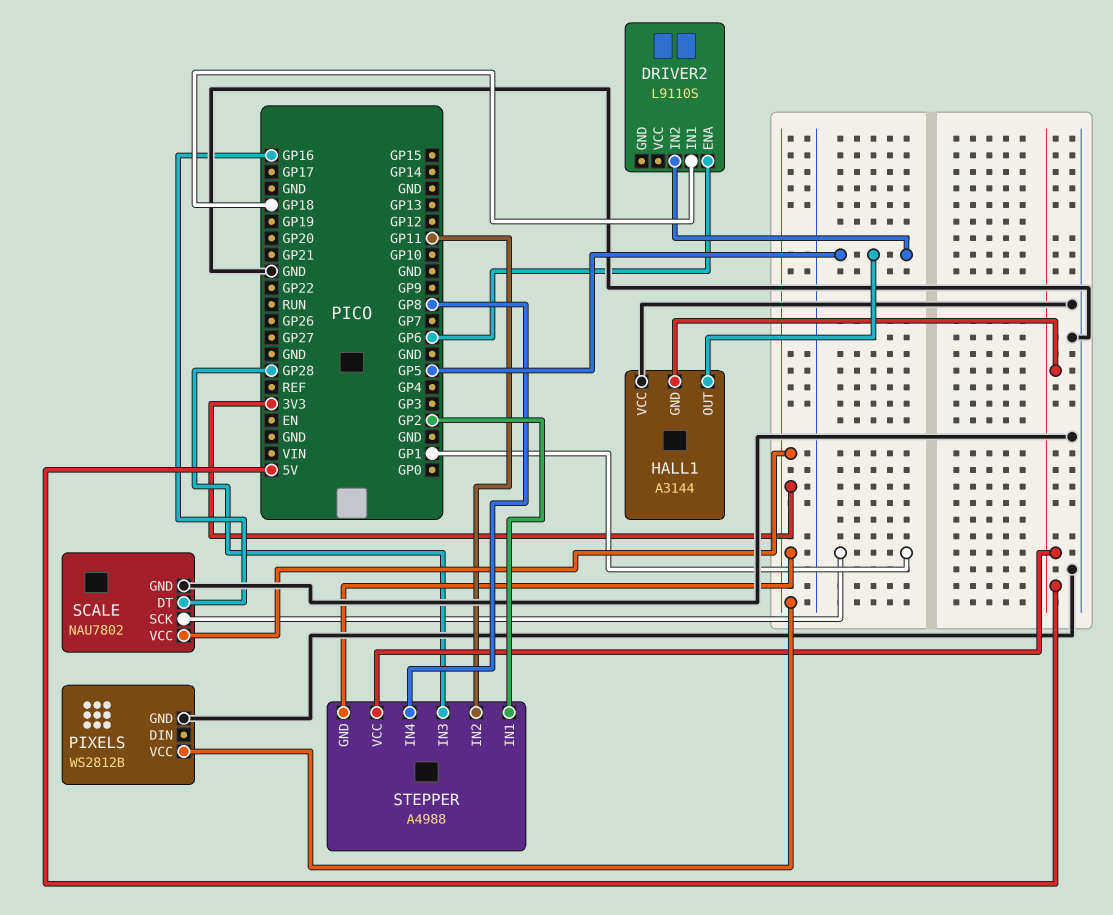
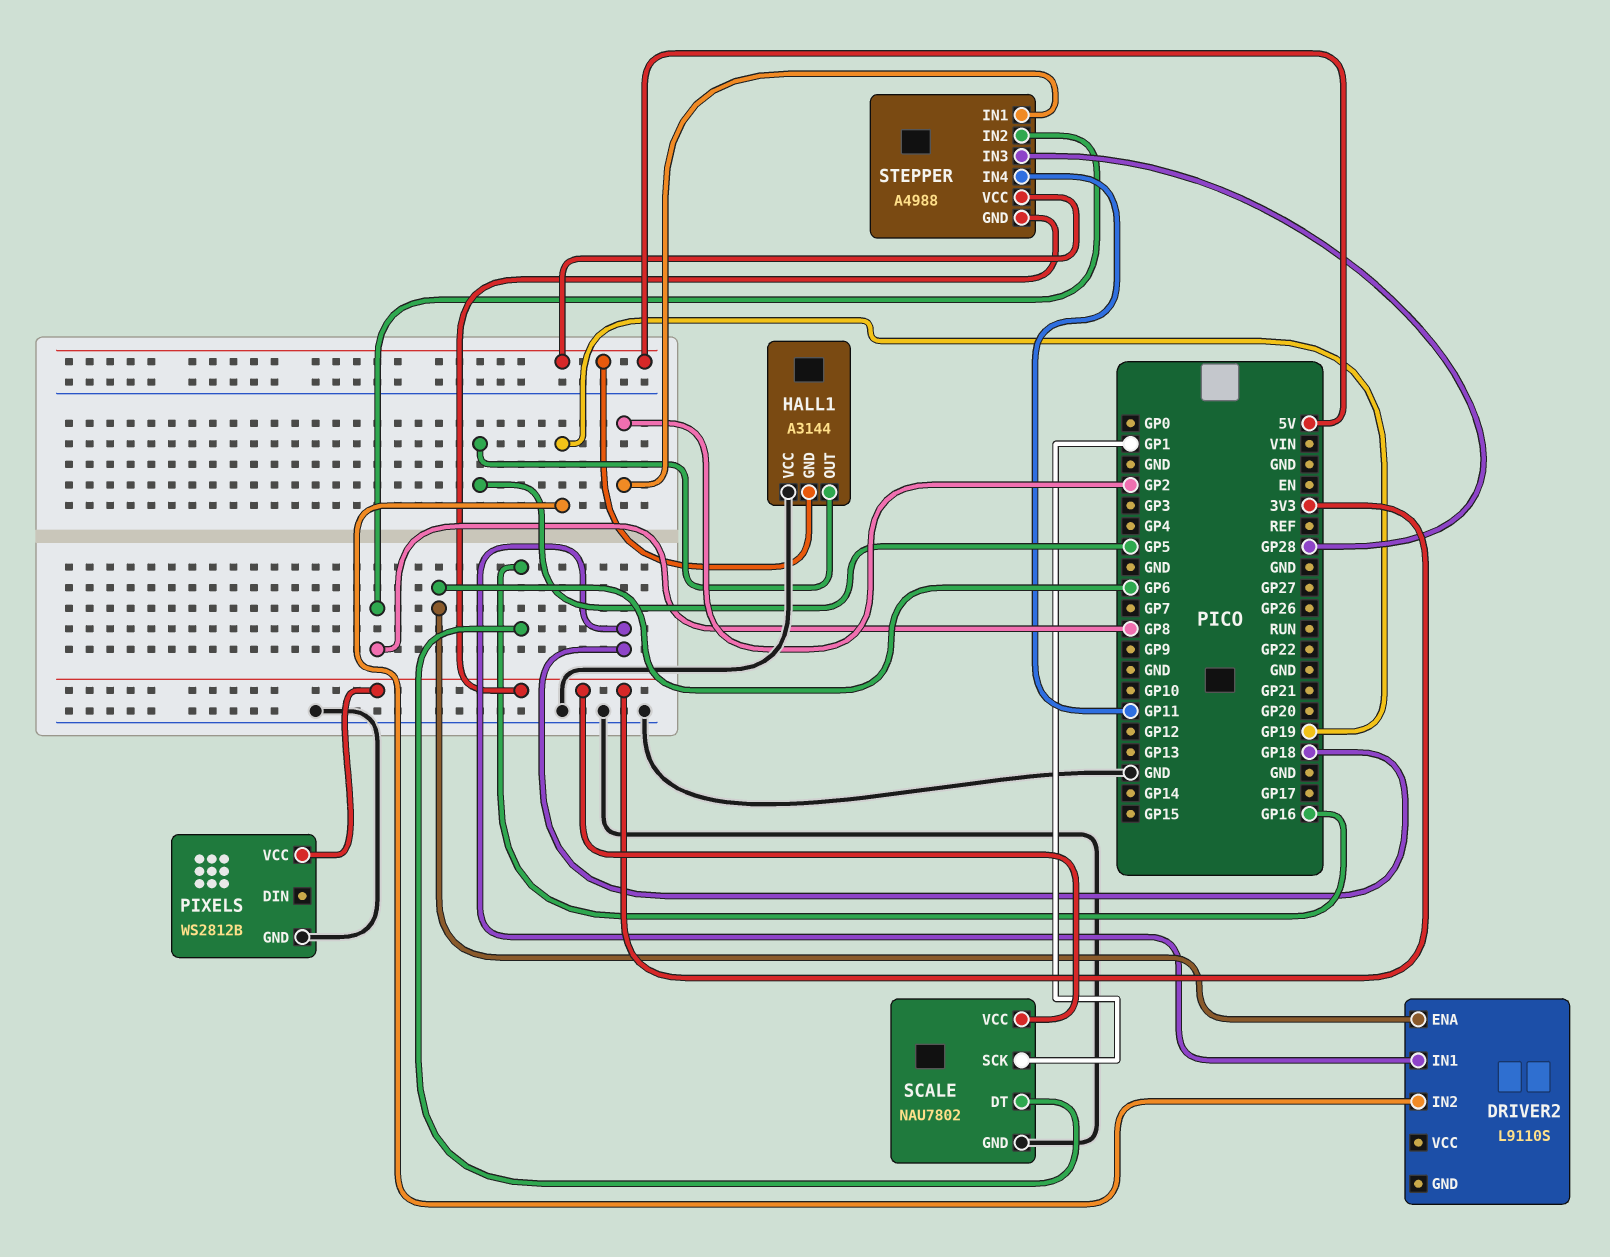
DRIVER2 pin IN2: GP5 -> GP19
STEPPER pin IN2: GP11 -> GP8
STEPPER pin IN4: GP8 -> GP11

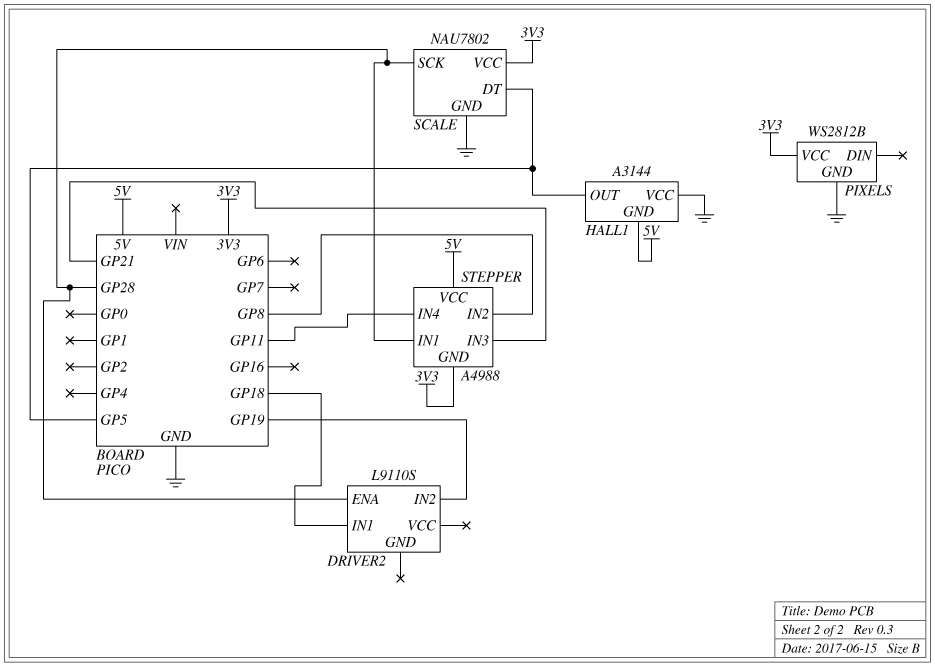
DRIVER2 pin ENA: GP6 -> GP28
SCALE pin DT: GP16 -> GP5
SCALE pin SCK: GP1 -> GP28
STEPPER pin IN1: GP2 -> GP28
STEPPER pin IN3: GP28 -> GP21

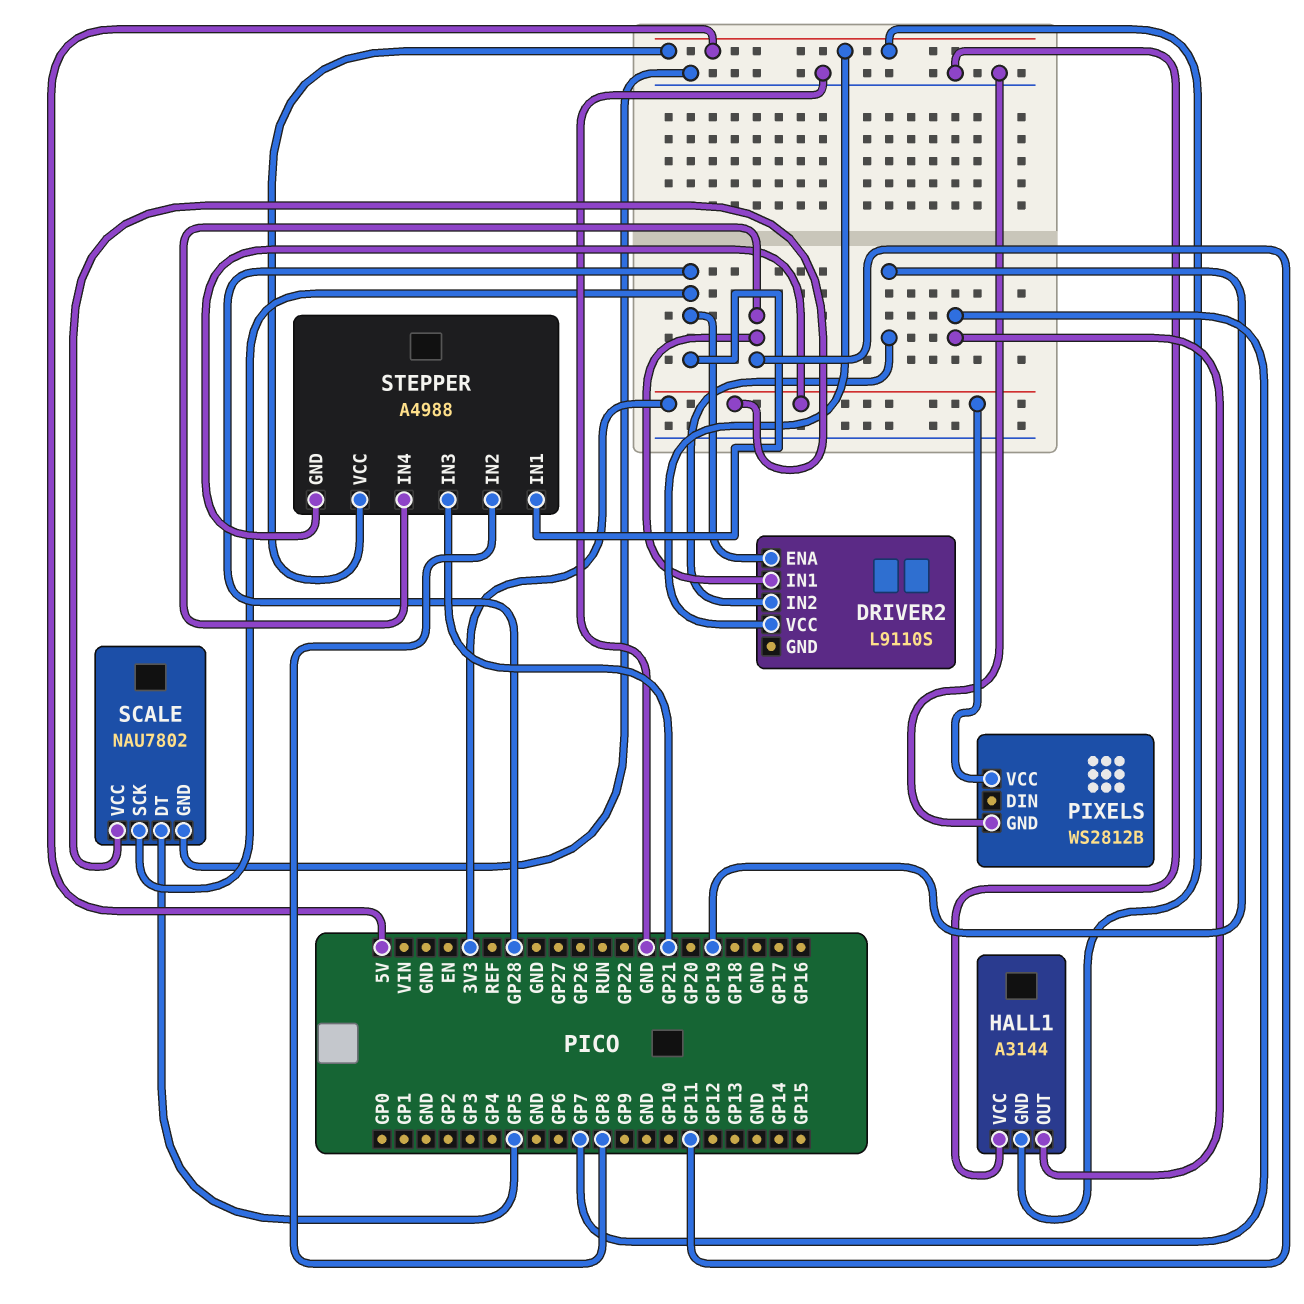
DRIVER2 pin IN1: GP18 -> GP11
DRIVER2 pin VCC: none -> 5V
HALL1 pin OUT: GP5 -> GP7

